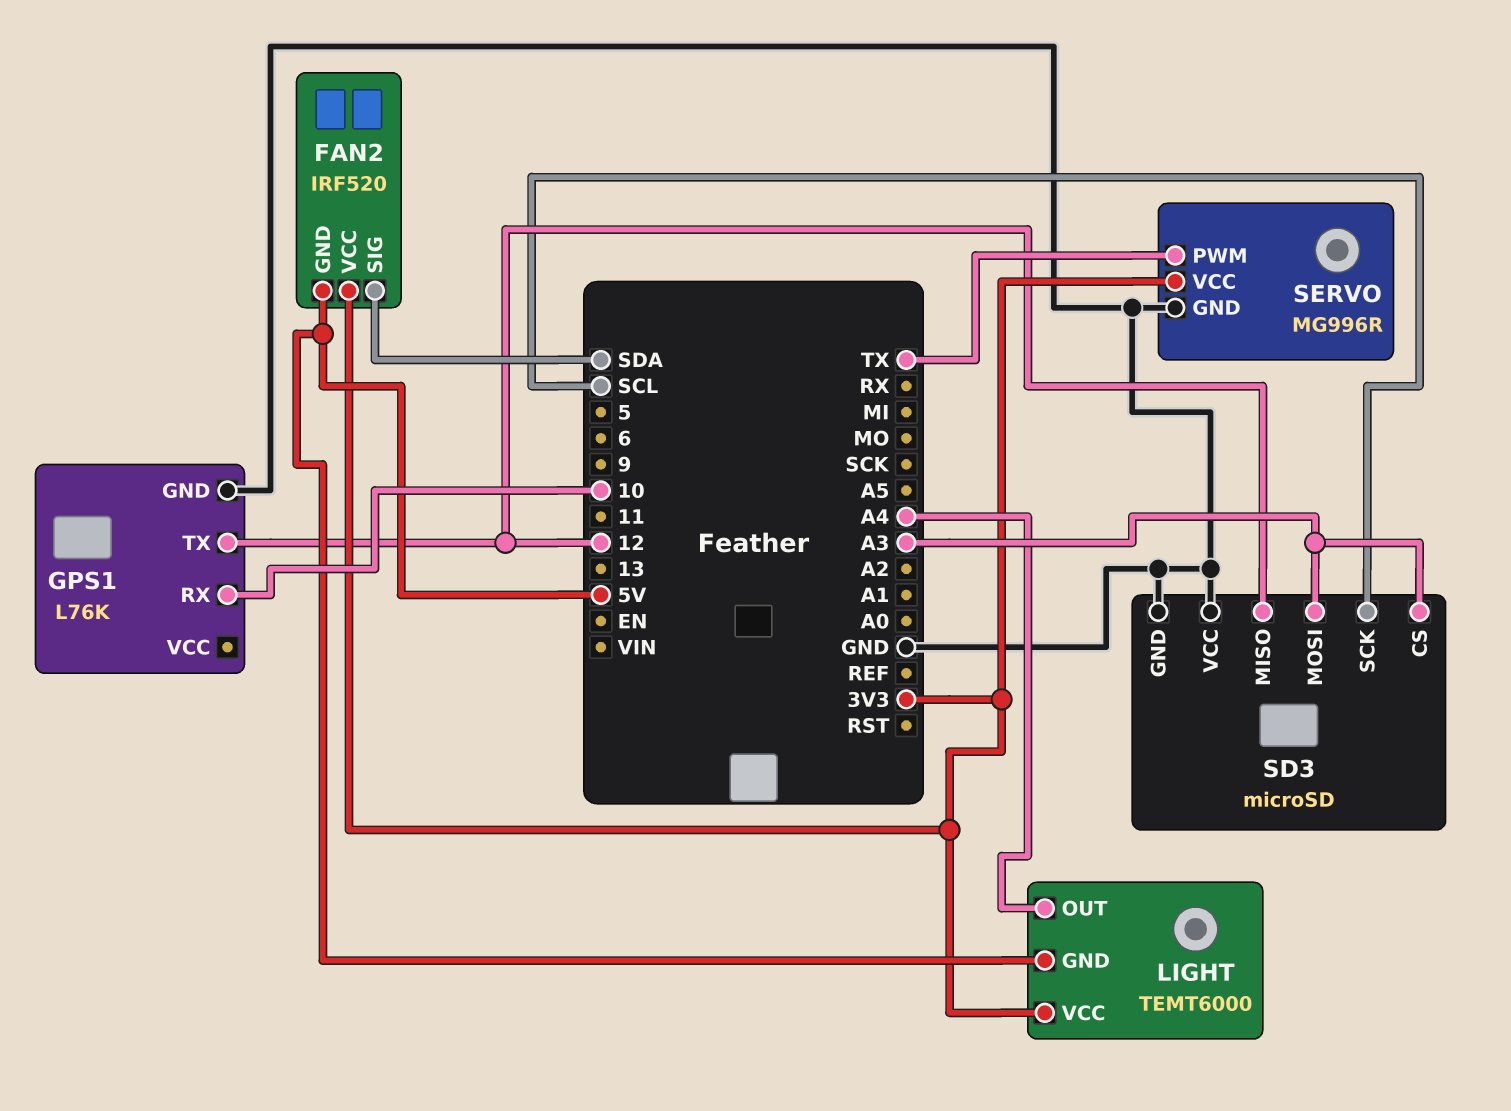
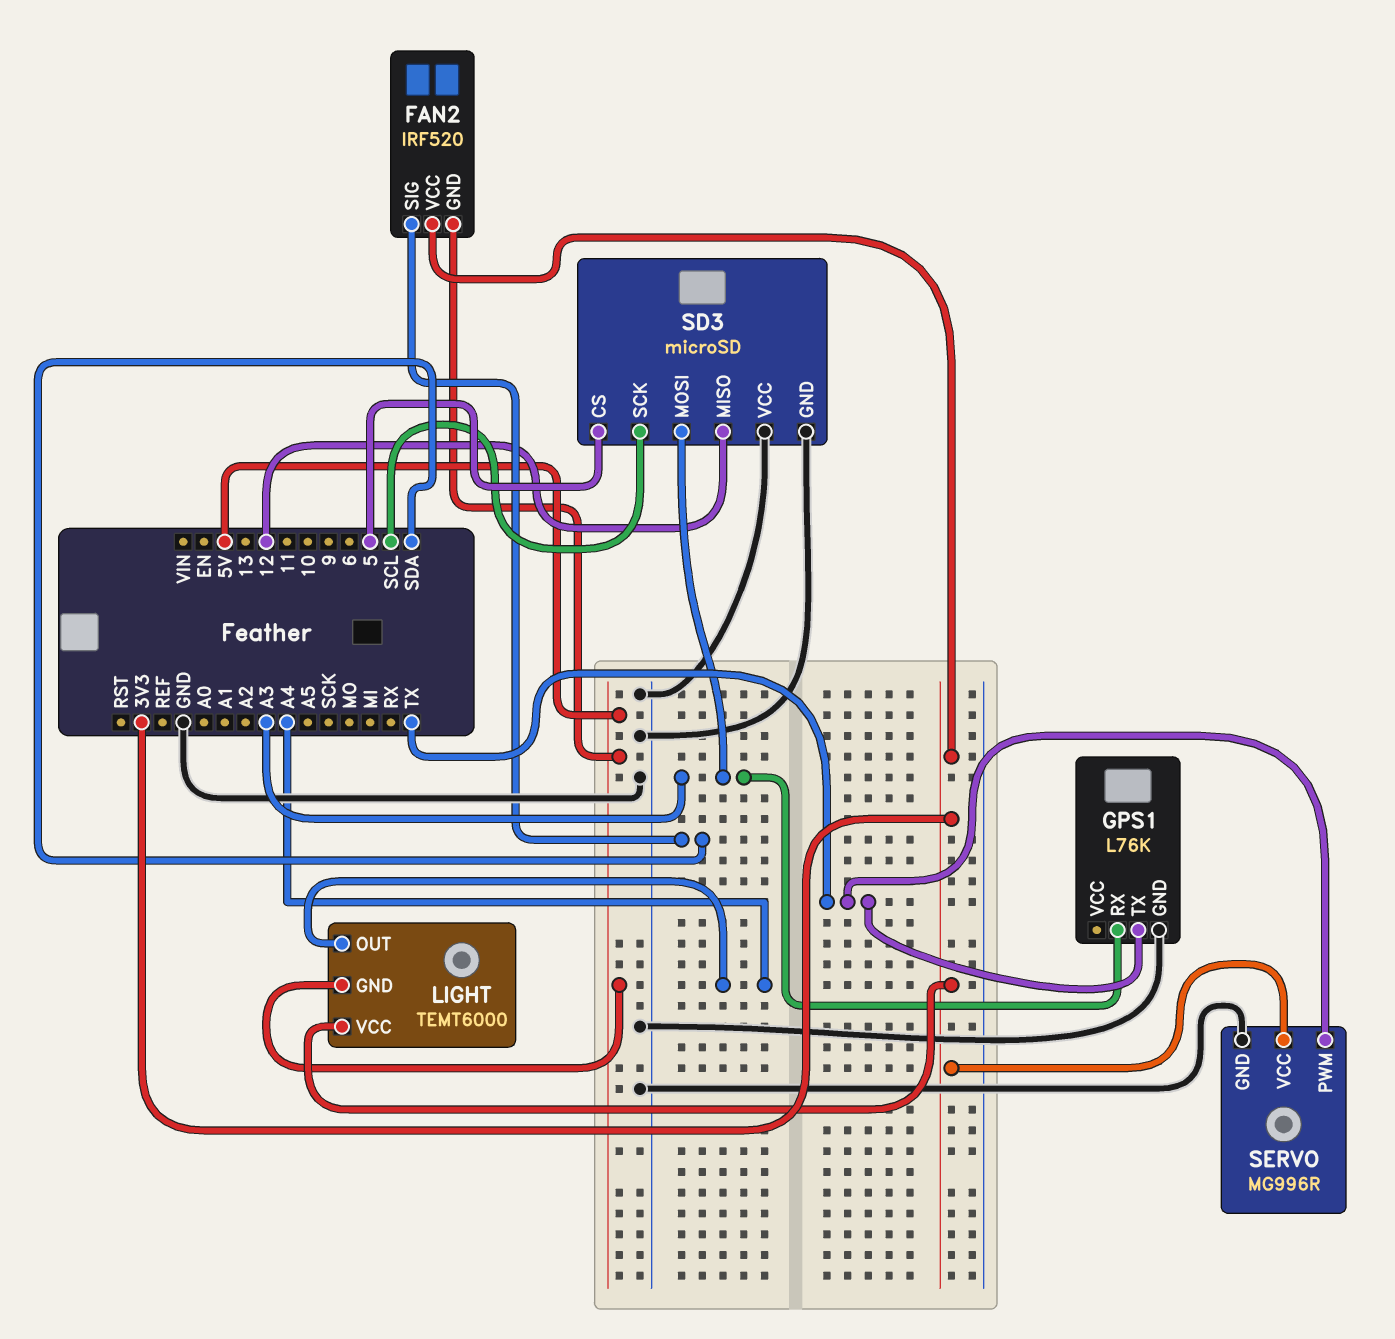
GPS1 pin RX: 10 -> A3
GPS1 pin TX: 12 -> TX
SD3 pin CS: A3 -> 5

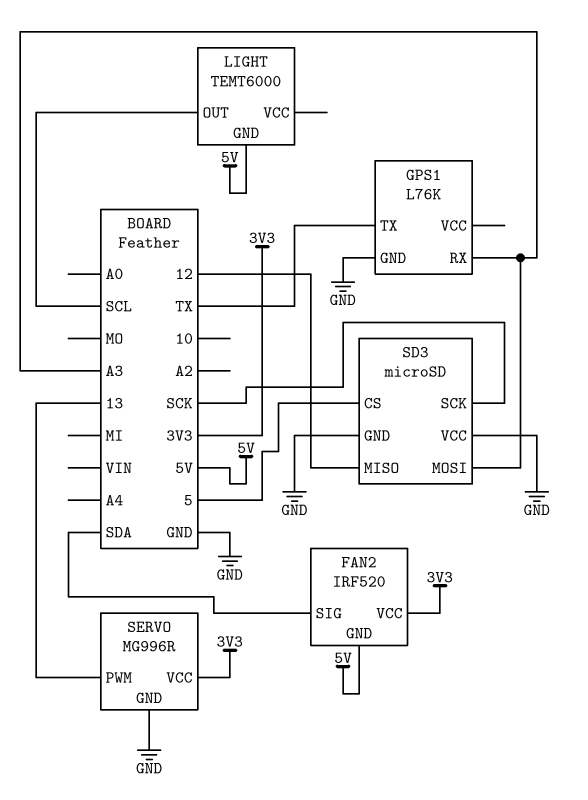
LIGHT pin OUT: A4 -> SCL
LIGHT pin VCC: 3V3 -> none
SD3 pin SCK: SCL -> SCK
SERVO pin PWM: TX -> 13

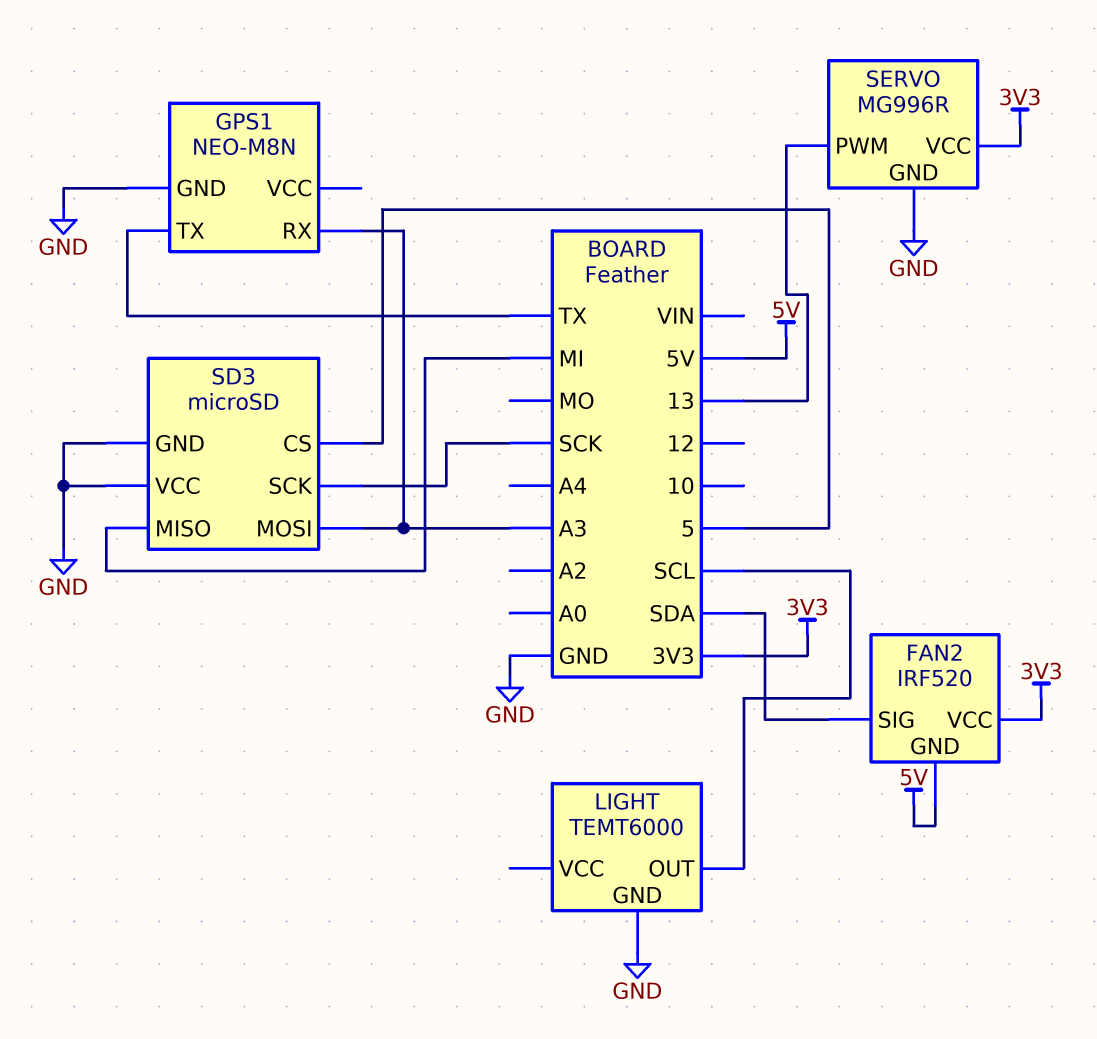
GPS1: L76K -> NEO-M8N
LIGHT pin GND: 5V -> GND
SD3 pin MISO: 12 -> MI

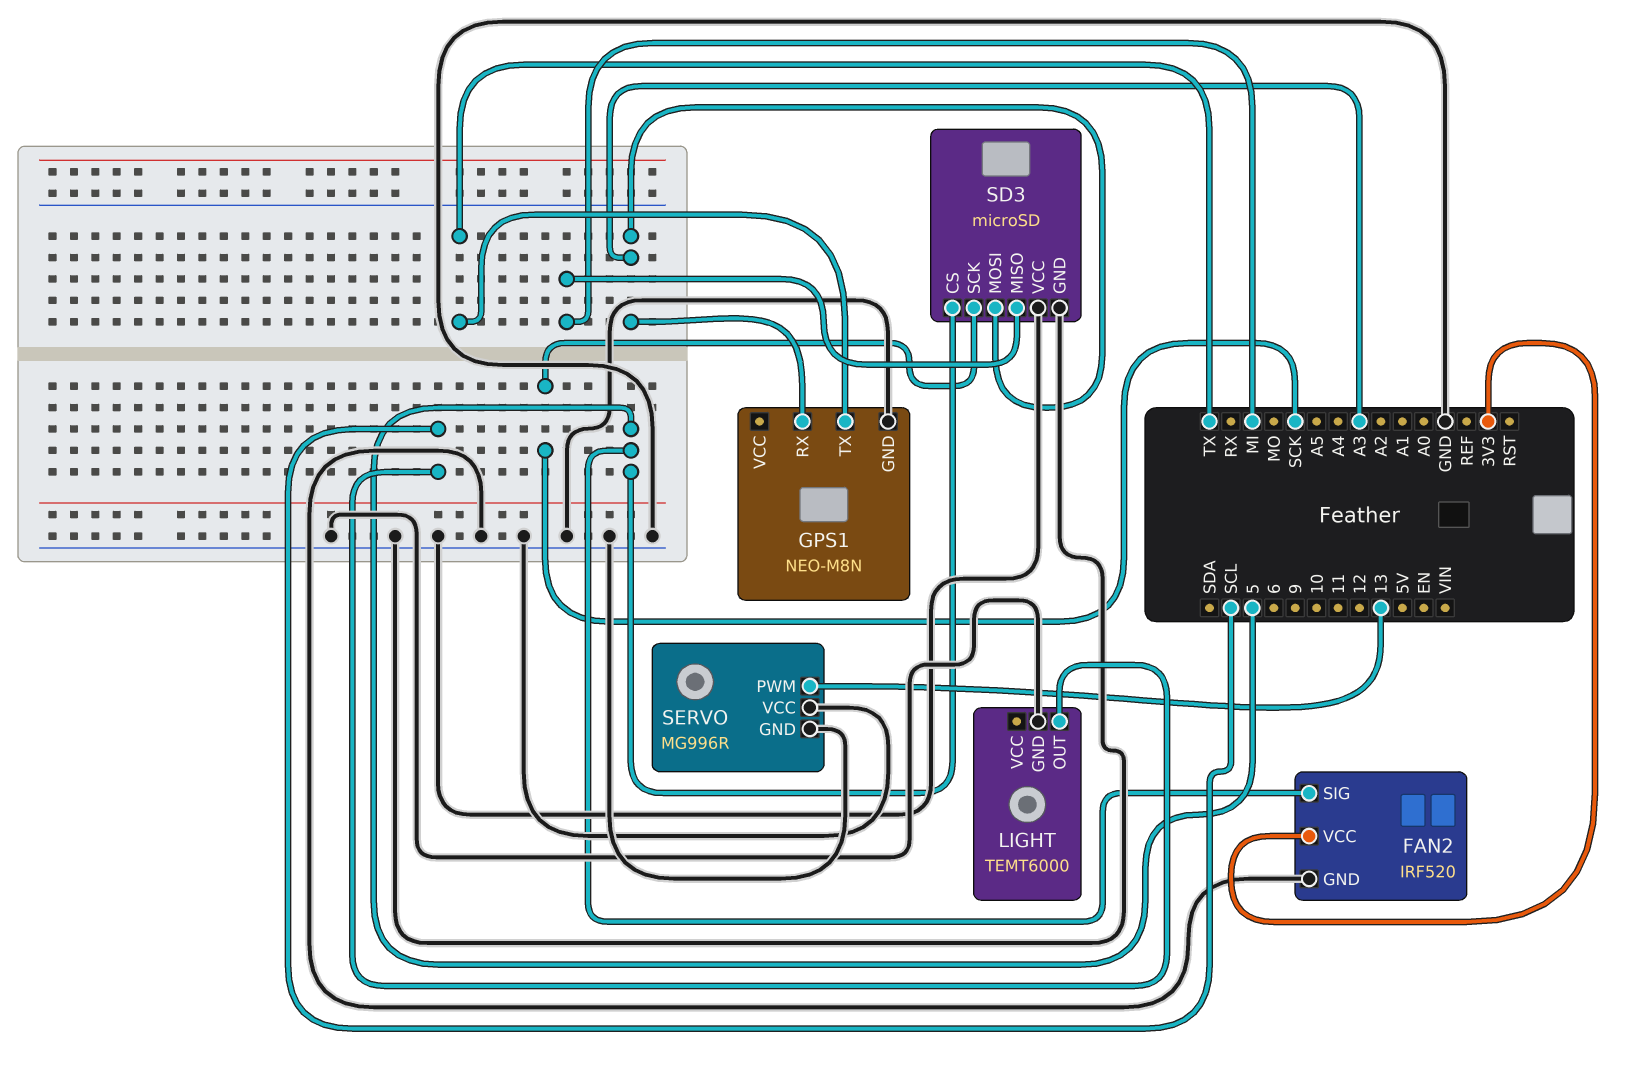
FAN2 pin GND: 5V -> GND
FAN2 pin SIG: SDA -> 5
SERVO pin VCC: 3V3 -> GND

